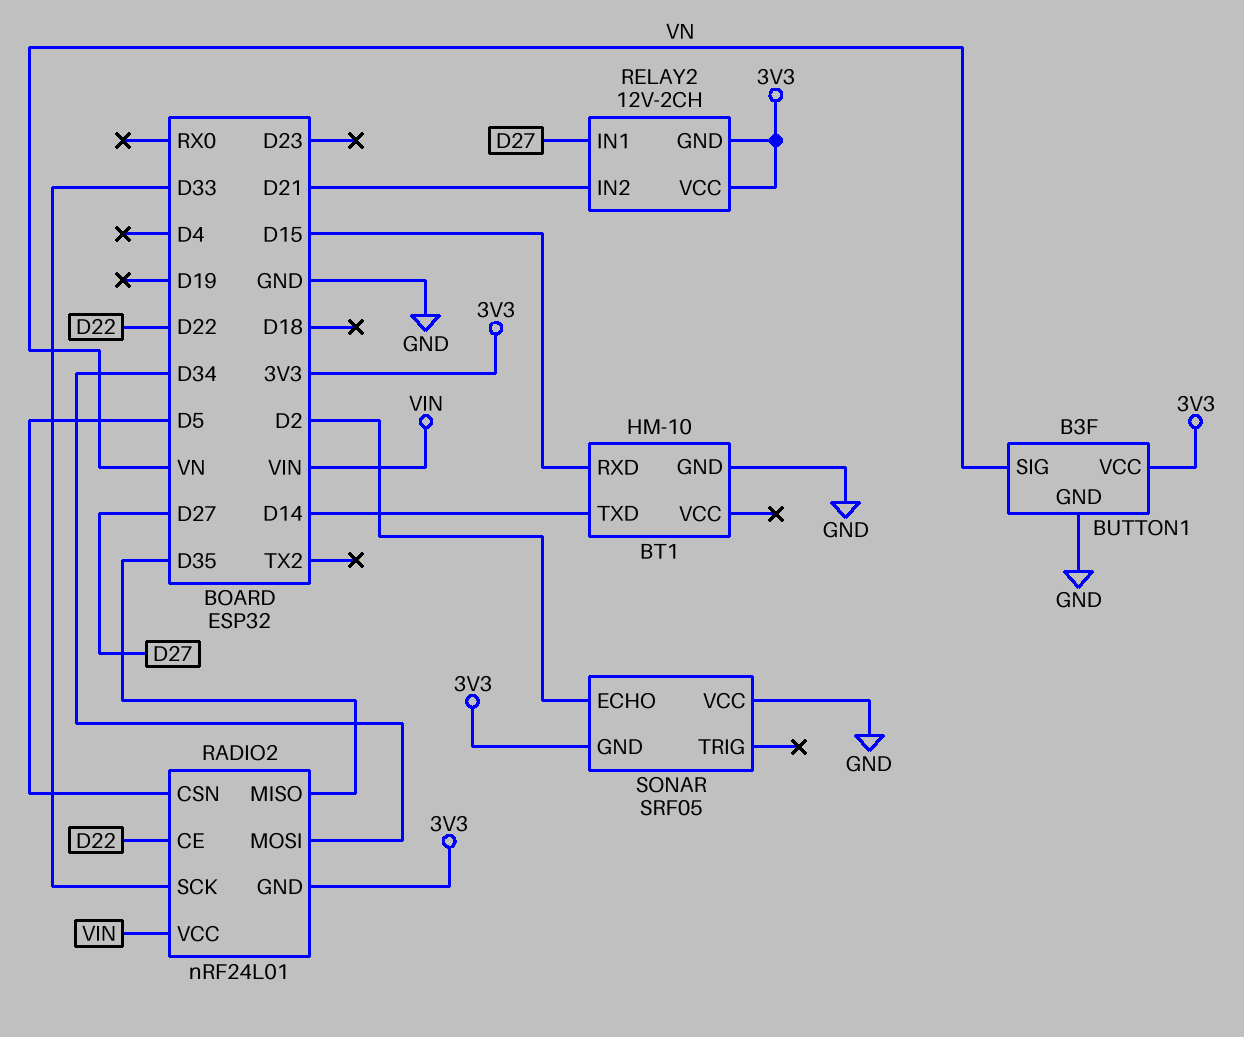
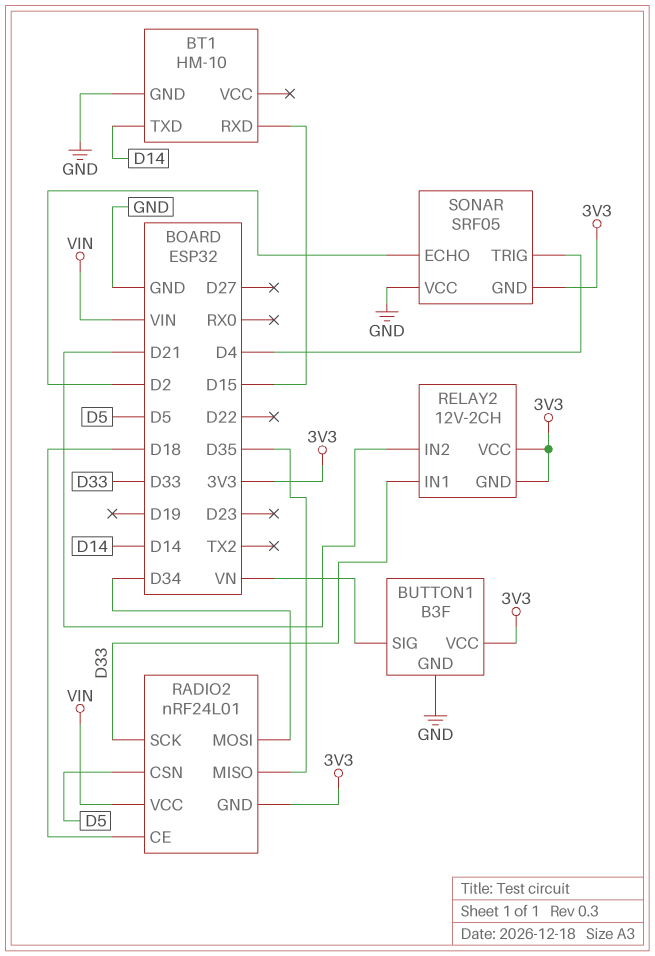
RADIO2 pin CE: D22 -> D18
RELAY2 pin IN1: D27 -> D33
SONAR pin TRIG: none -> D4

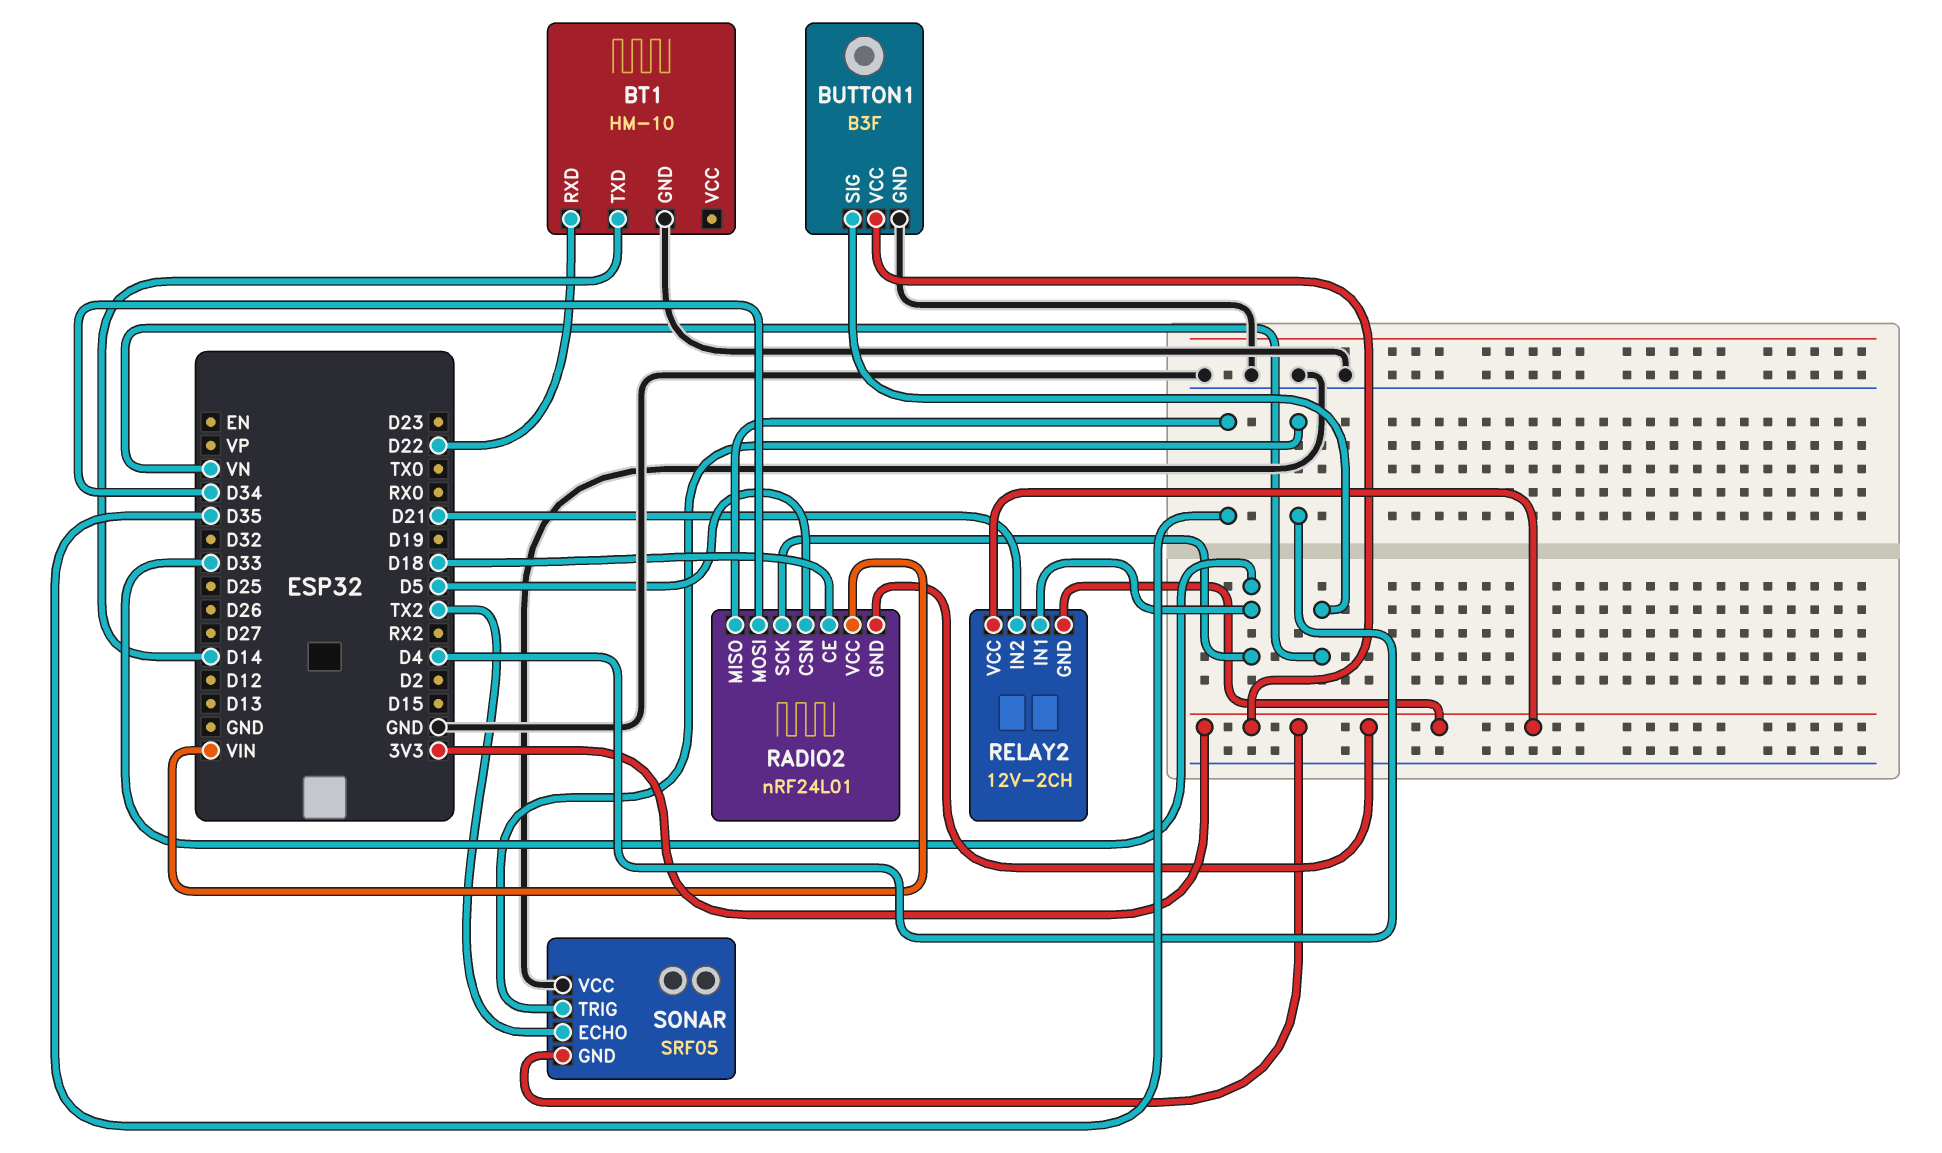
BT1 pin RXD: D15 -> D22
SONAR pin ECHO: D2 -> TX2

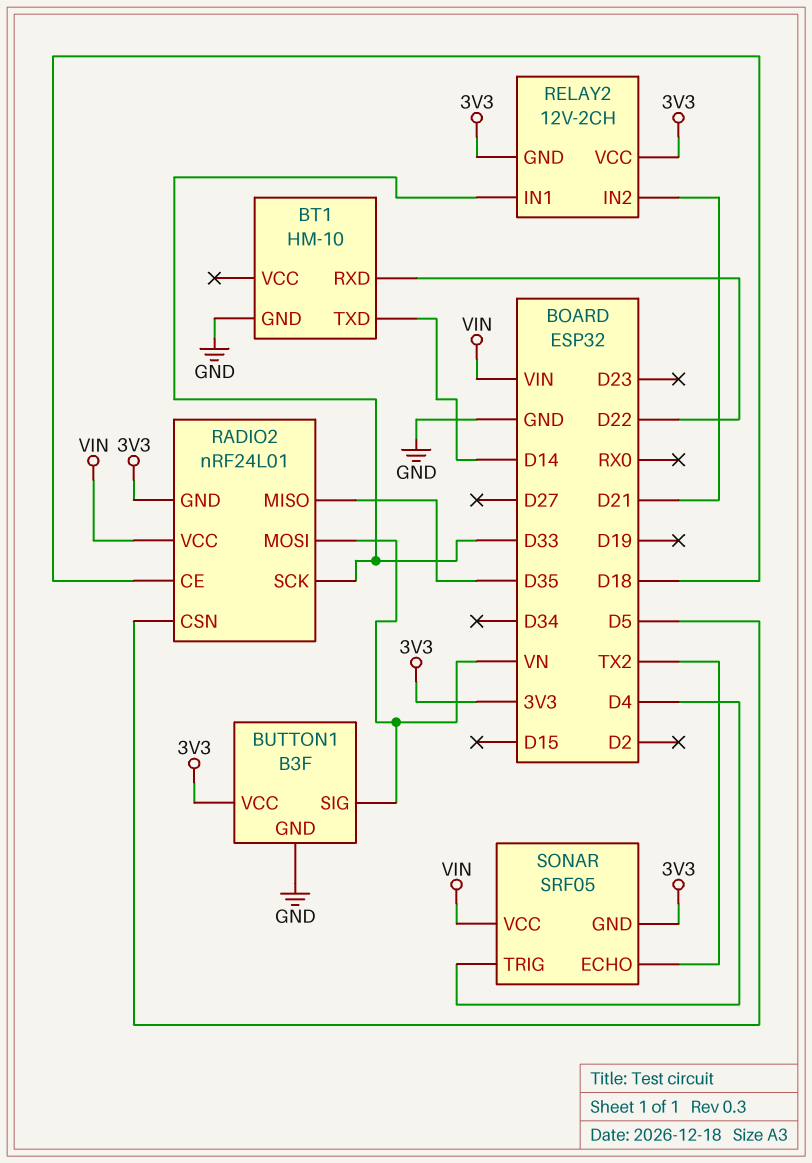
RADIO2 pin MOSI: D34 -> VN
SONAR pin VCC: GND -> VIN

